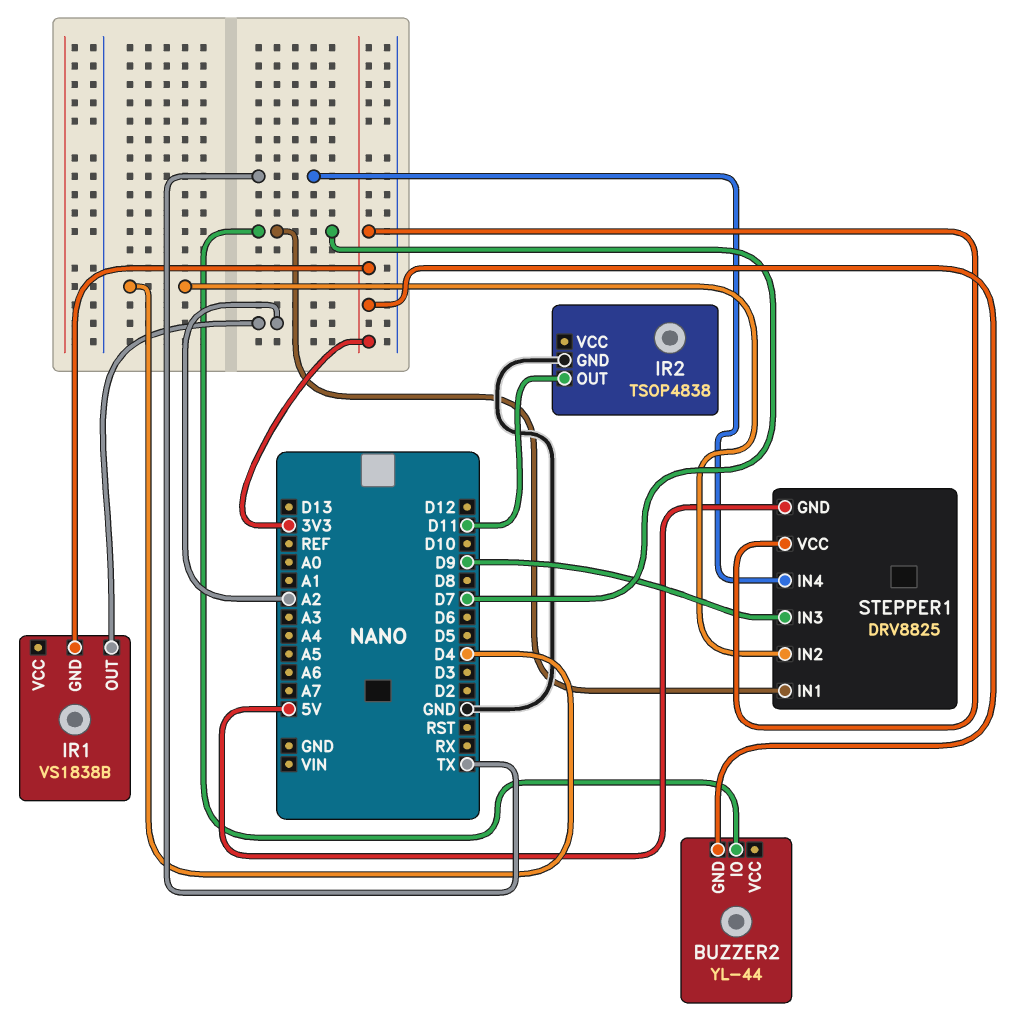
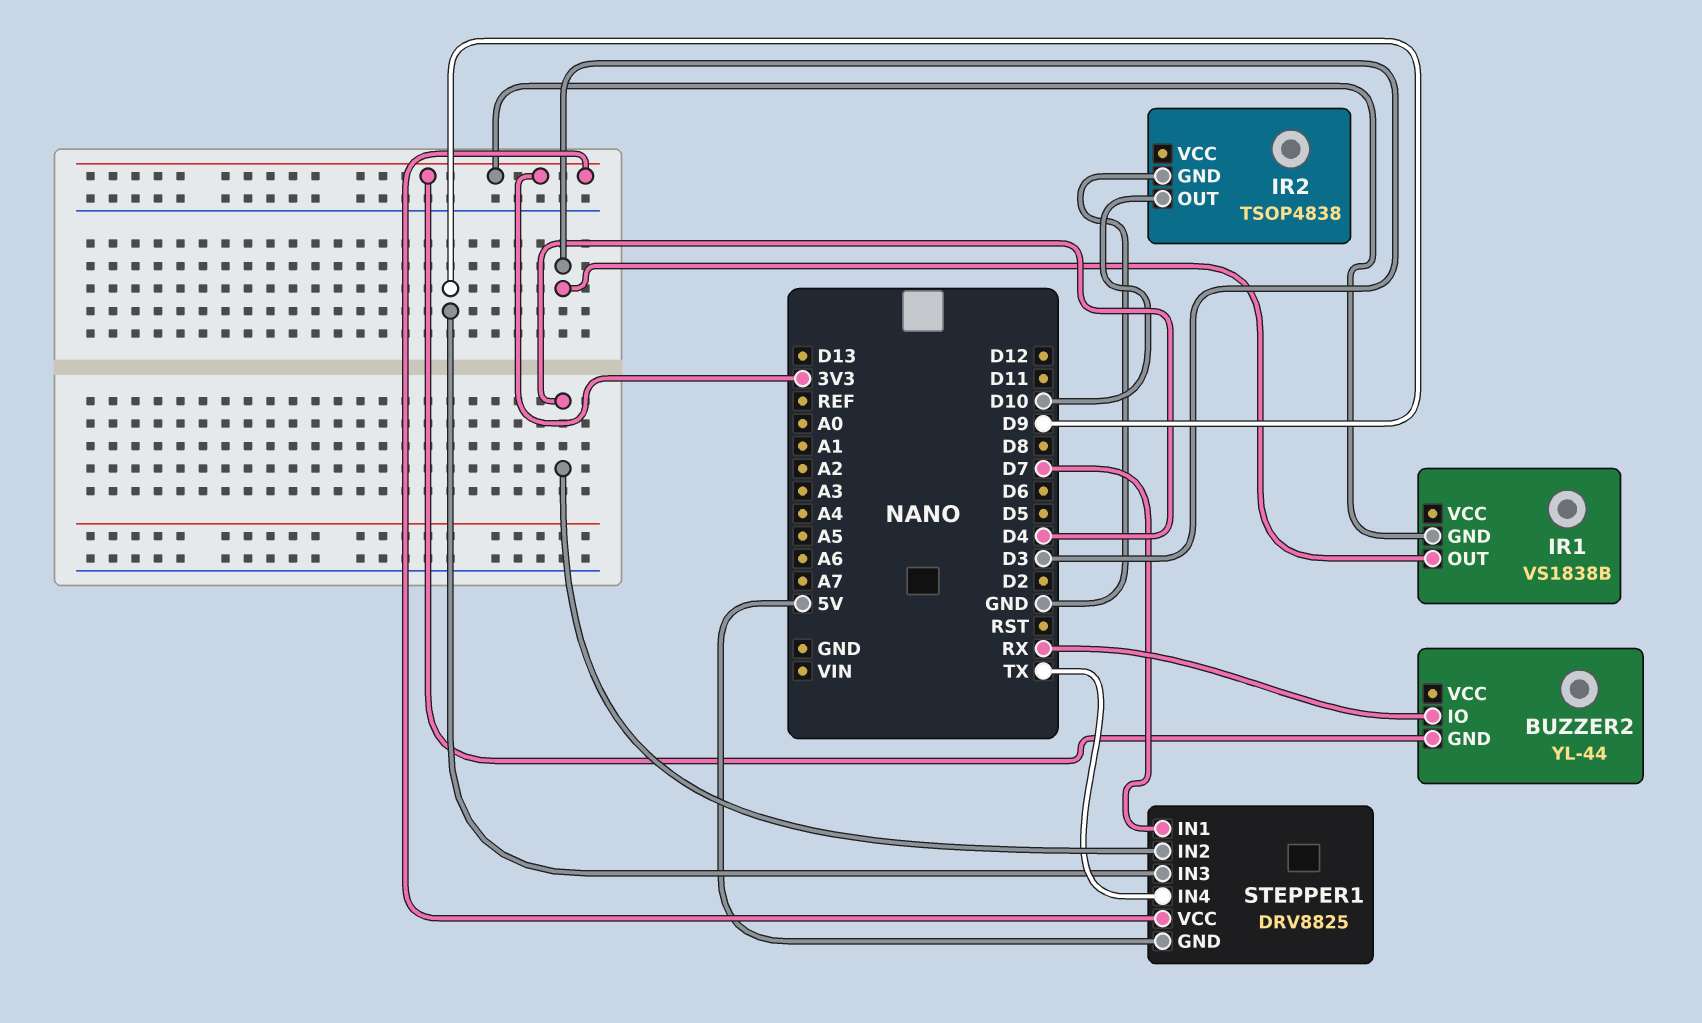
BUZZER2 pin IO: D7 -> RX
IR1 pin OUT: A2 -> D3
IR2 pin OUT: D11 -> D10

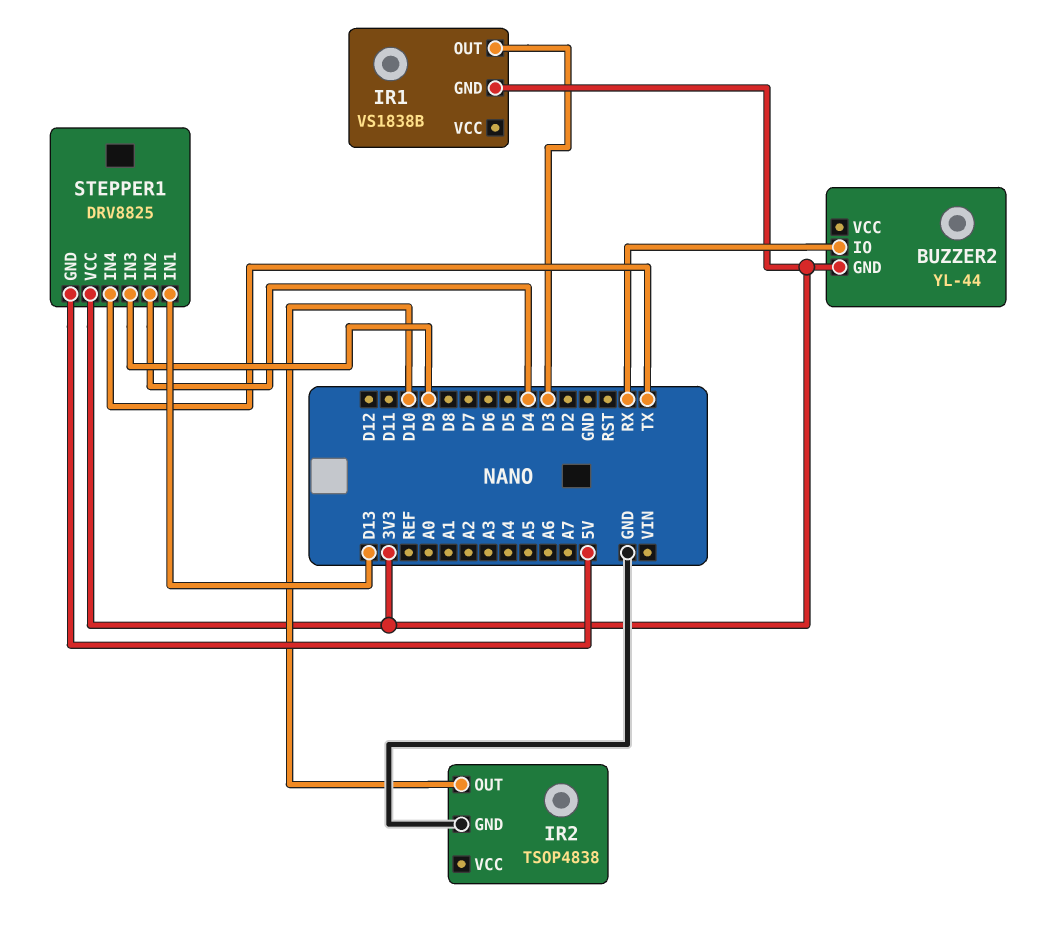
STEPPER1 pin IN1: D7 -> D13

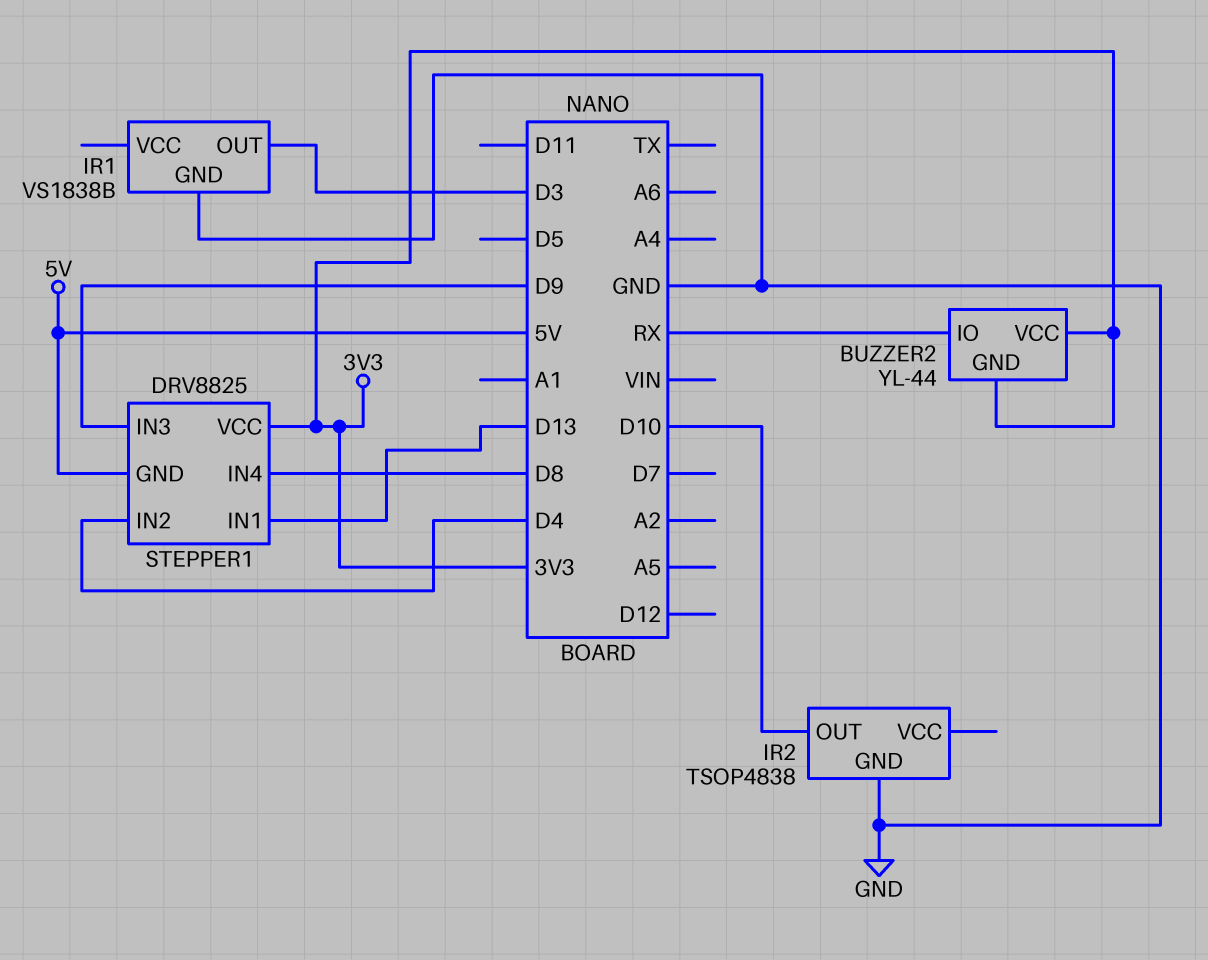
BUZZER2 pin VCC: none -> 3V3
IR1 pin GND: 3V3 -> GND
STEPPER1 pin IN4: TX -> D8

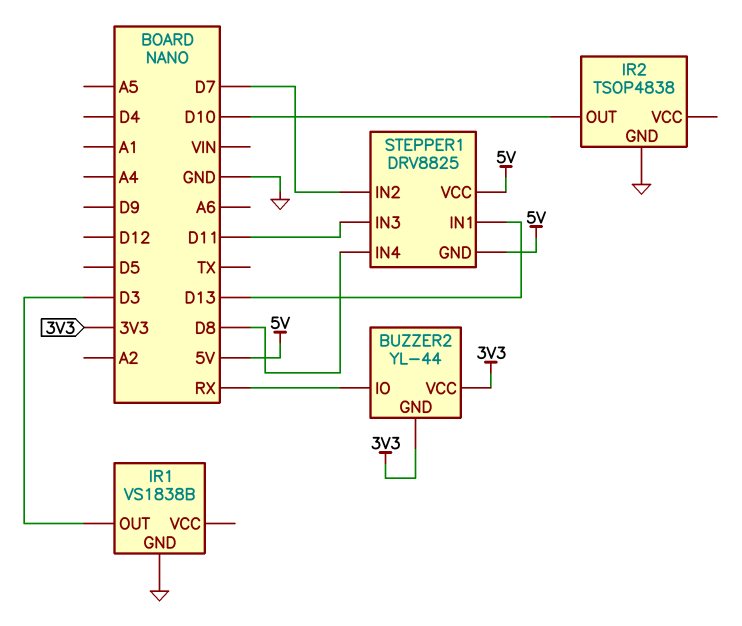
STEPPER1 pin IN2: D4 -> D7
STEPPER1 pin IN3: D9 -> D11
STEPPER1 pin VCC: 3V3 -> 5V

